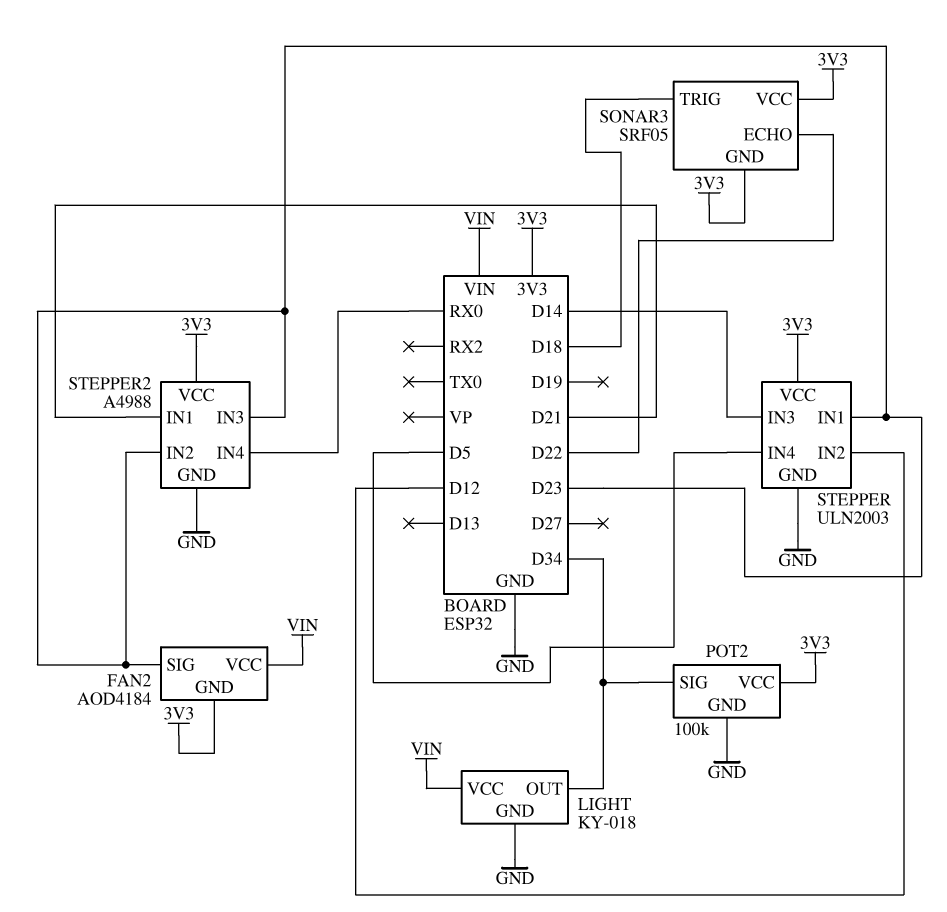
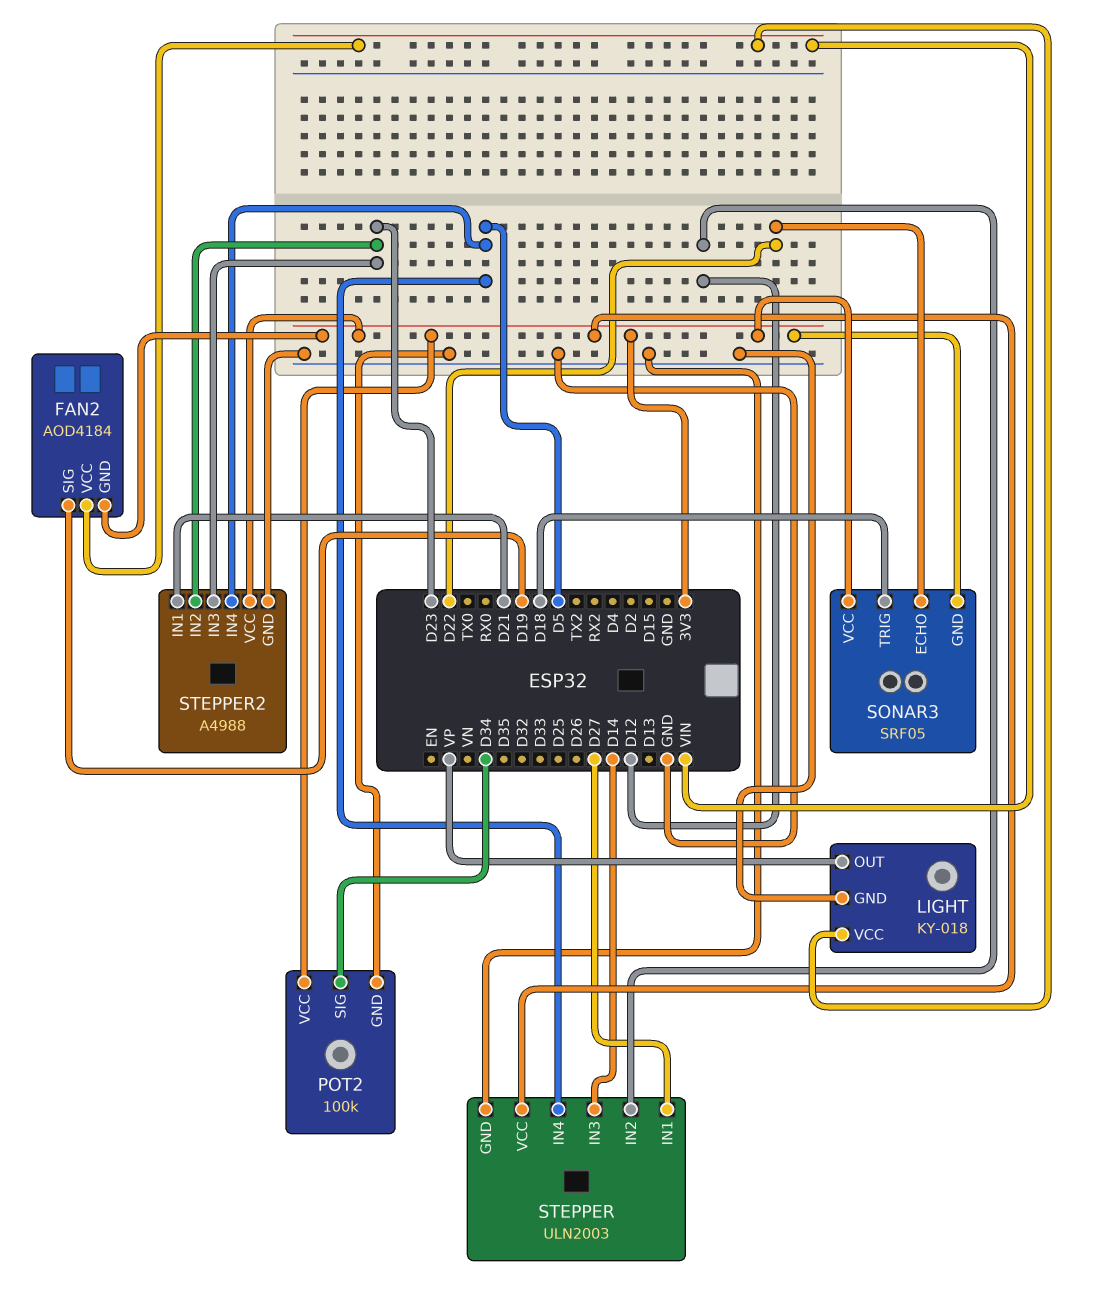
FAN2 pin SIG: D23 -> D19
LIGHT pin OUT: D34 -> VP
STEPPER pin IN1: D23 -> D27
STEPPER2 pin IN4: RX0 -> D5

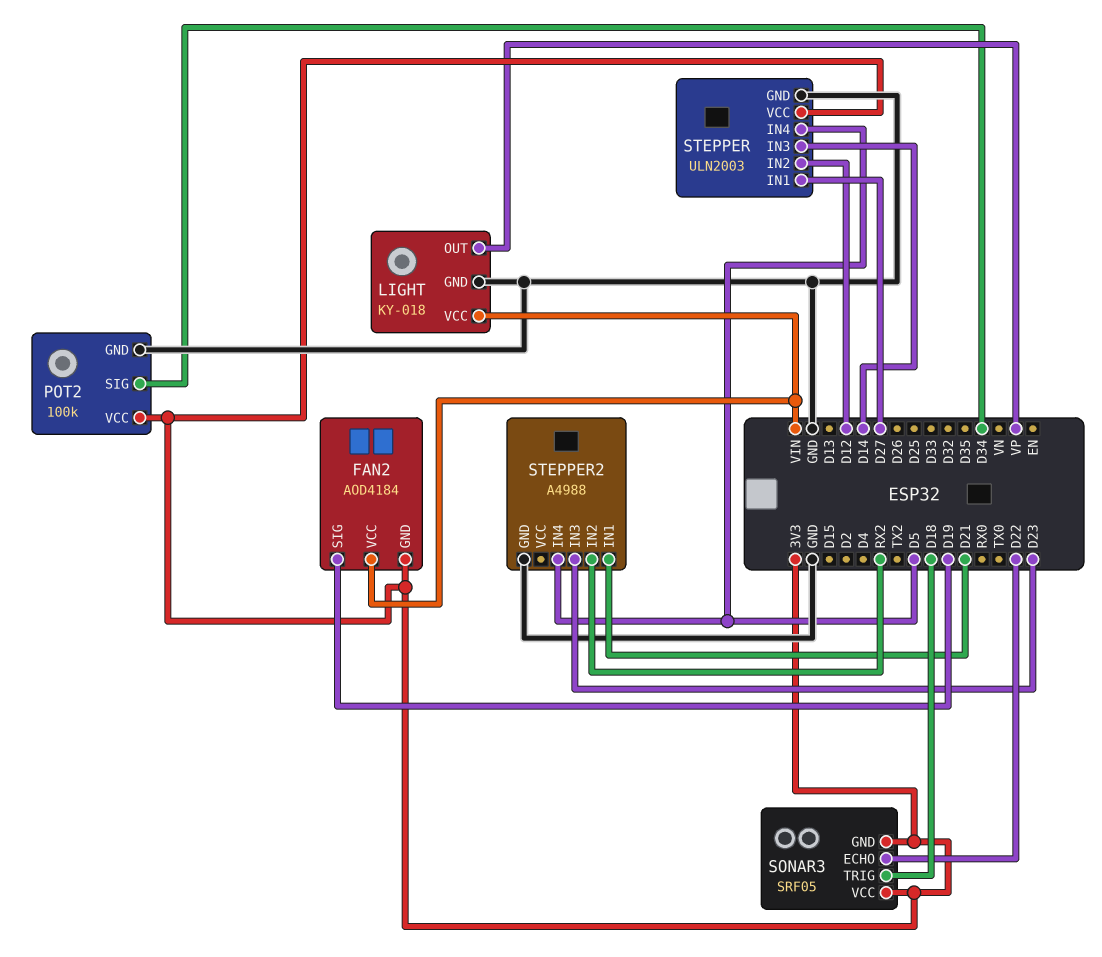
STEPPER2 pin IN2: D23 -> RX2
STEPPER2 pin VCC: 3V3 -> none

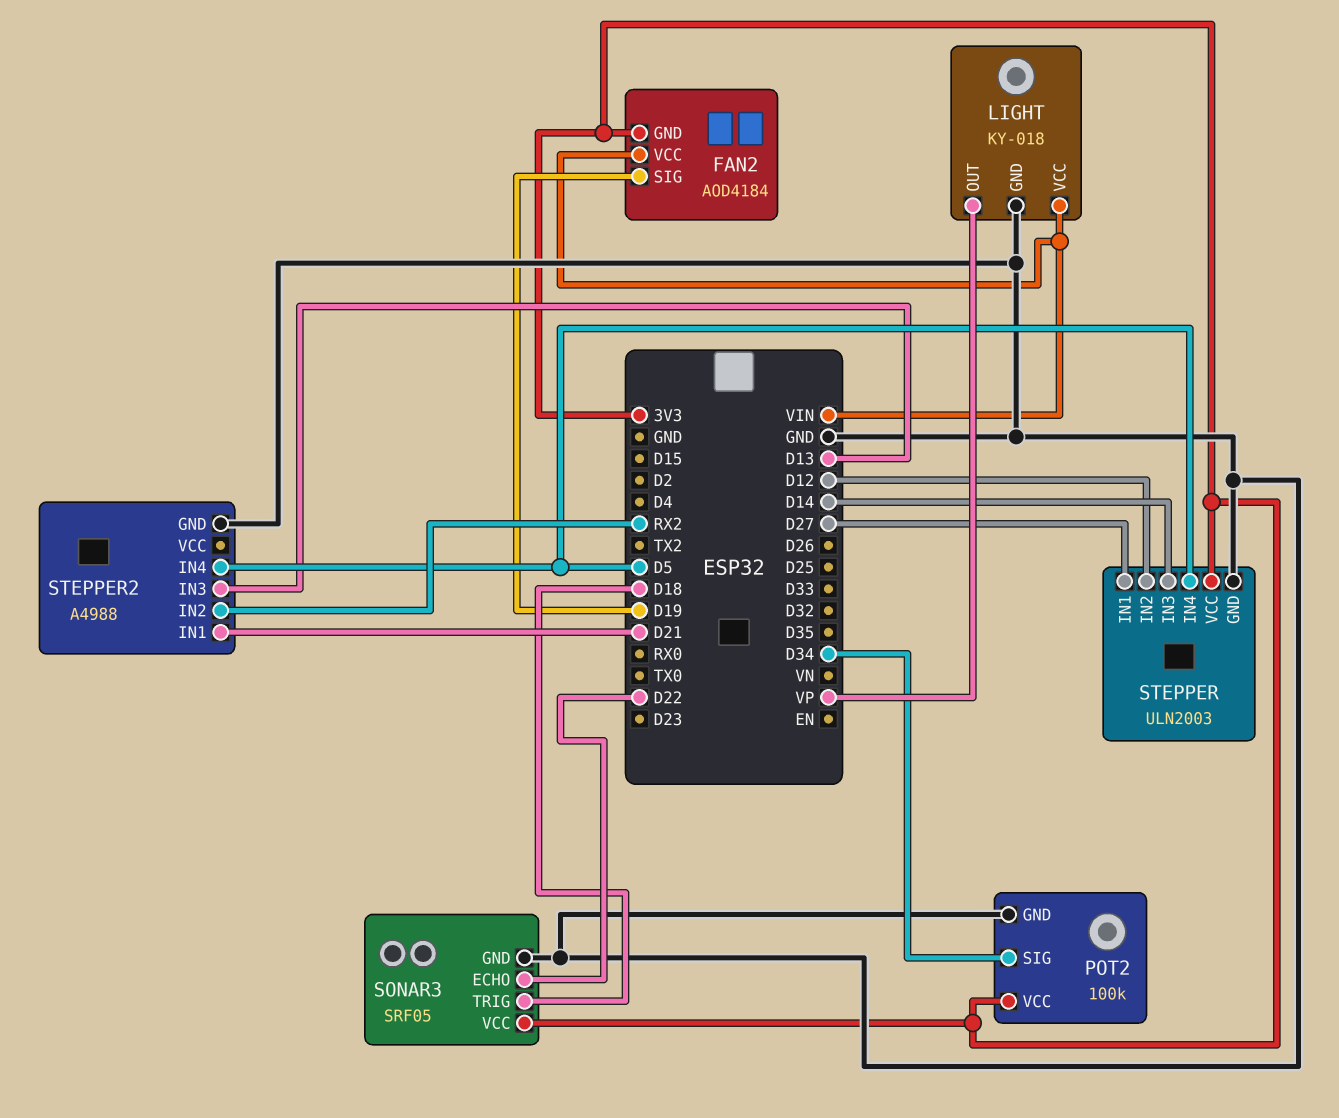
SONAR3 pin GND: 3V3 -> GND
STEPPER2 pin IN3: D23 -> D13

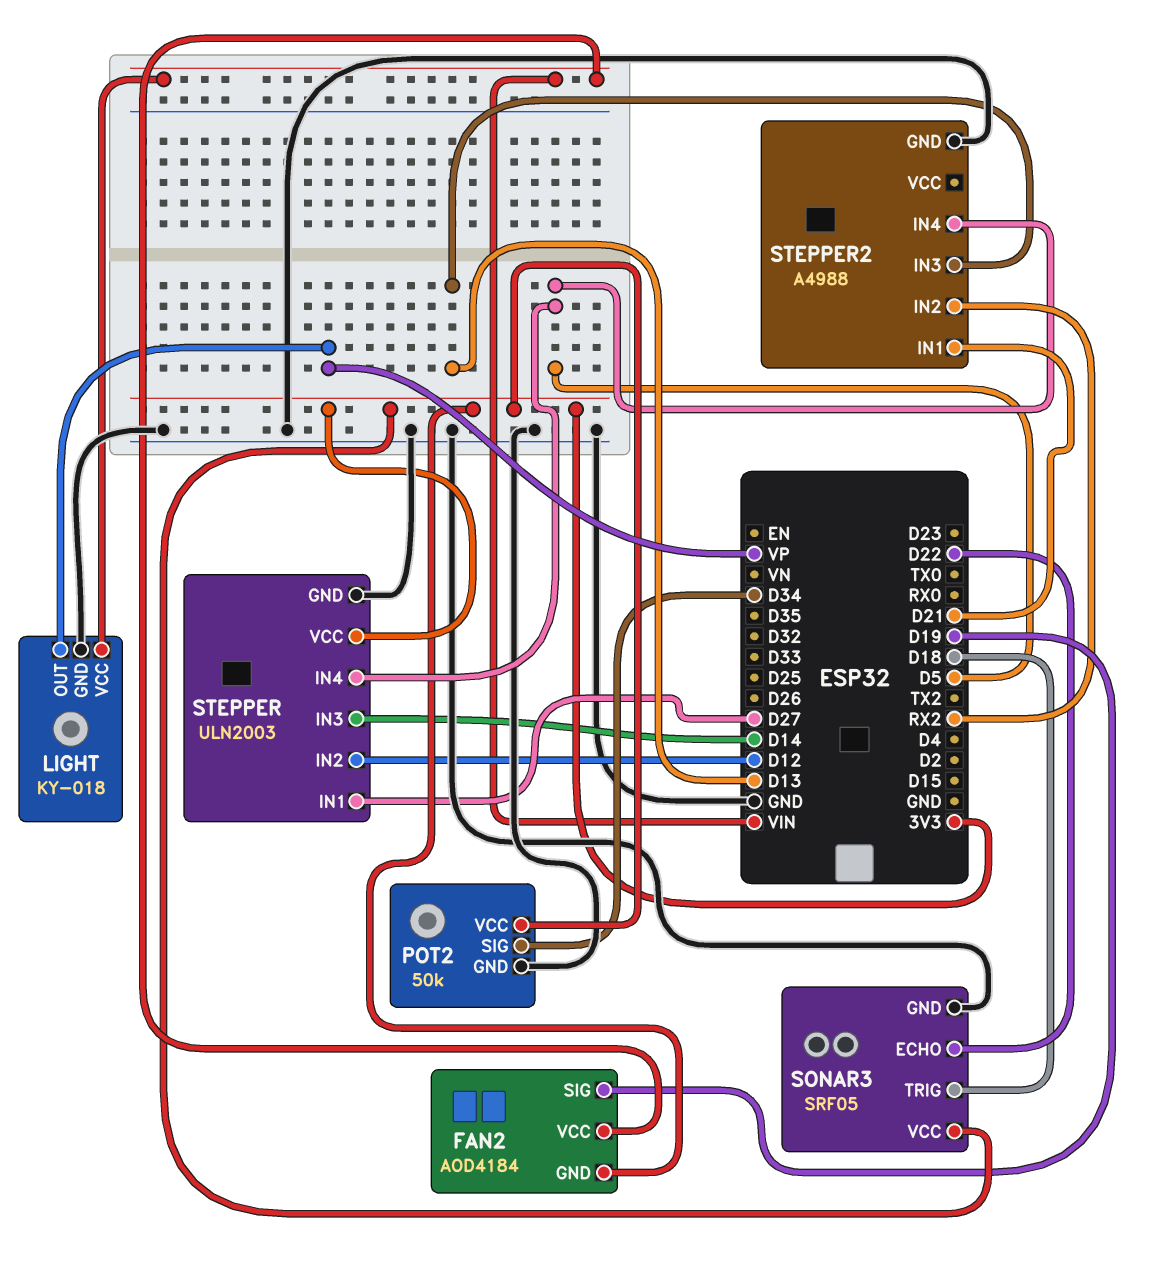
POT2: 100k -> 50k

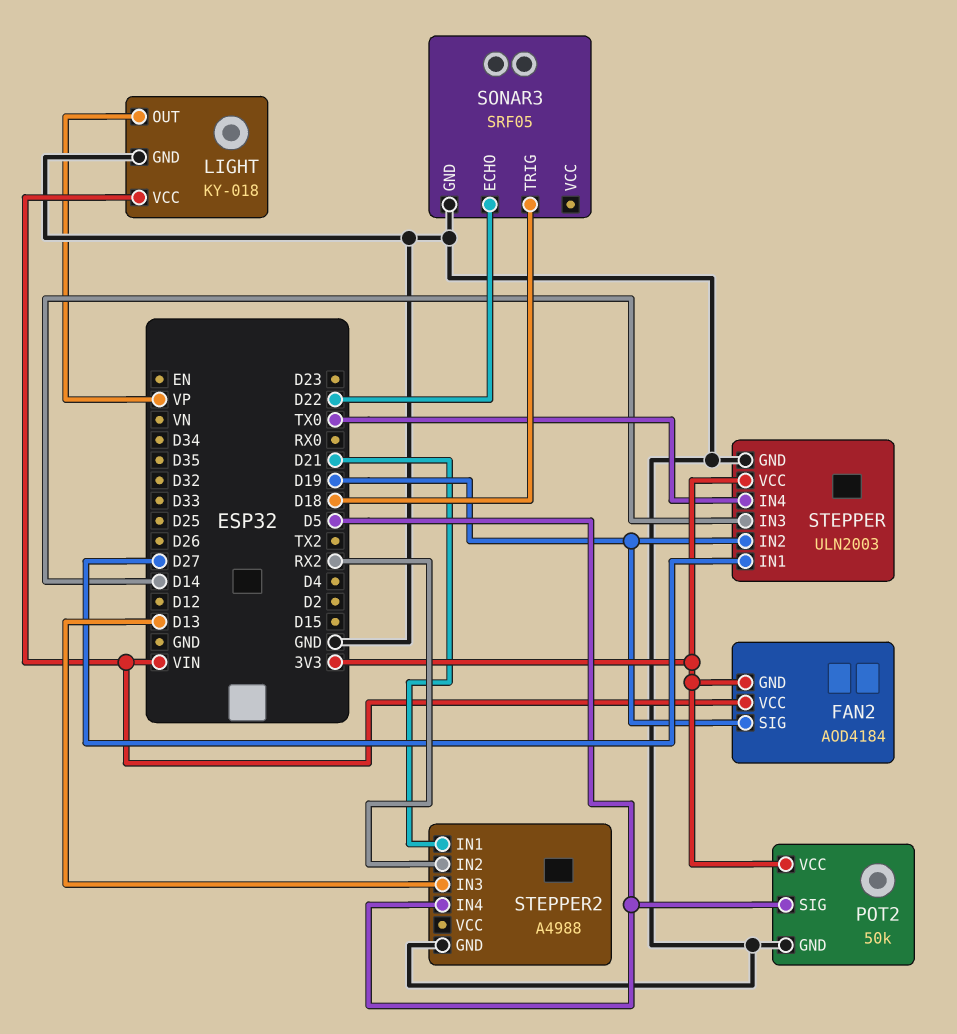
POT2 pin SIG: D34 -> D5
SONAR3 pin VCC: 3V3 -> none
STEPPER pin IN2: D12 -> D19
STEPPER pin IN4: D5 -> TX0

